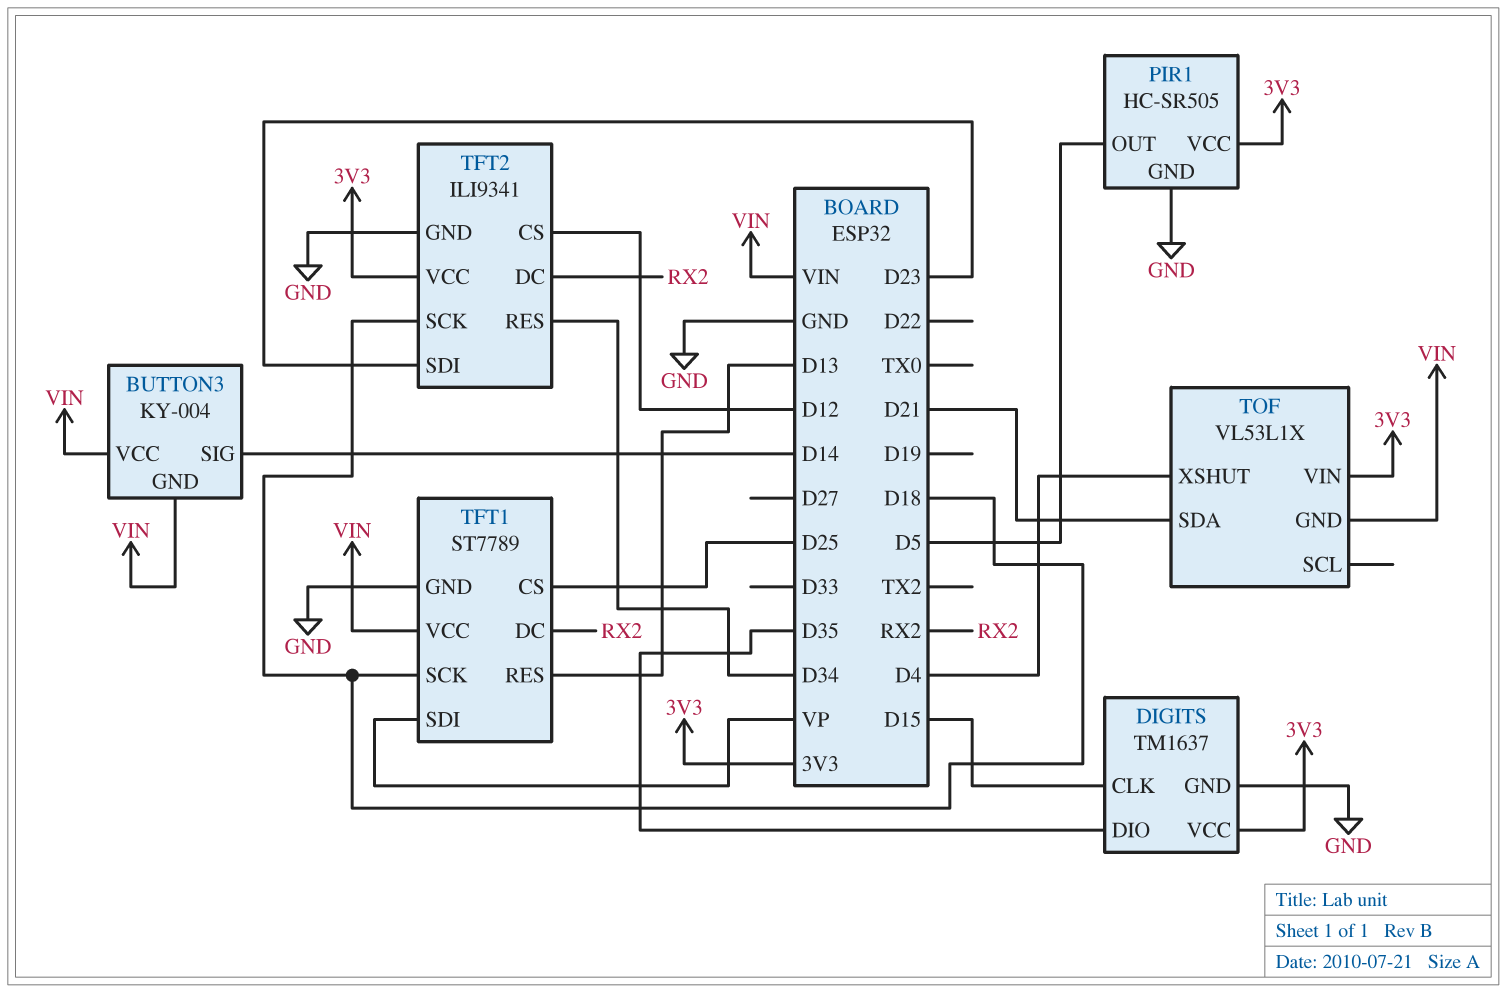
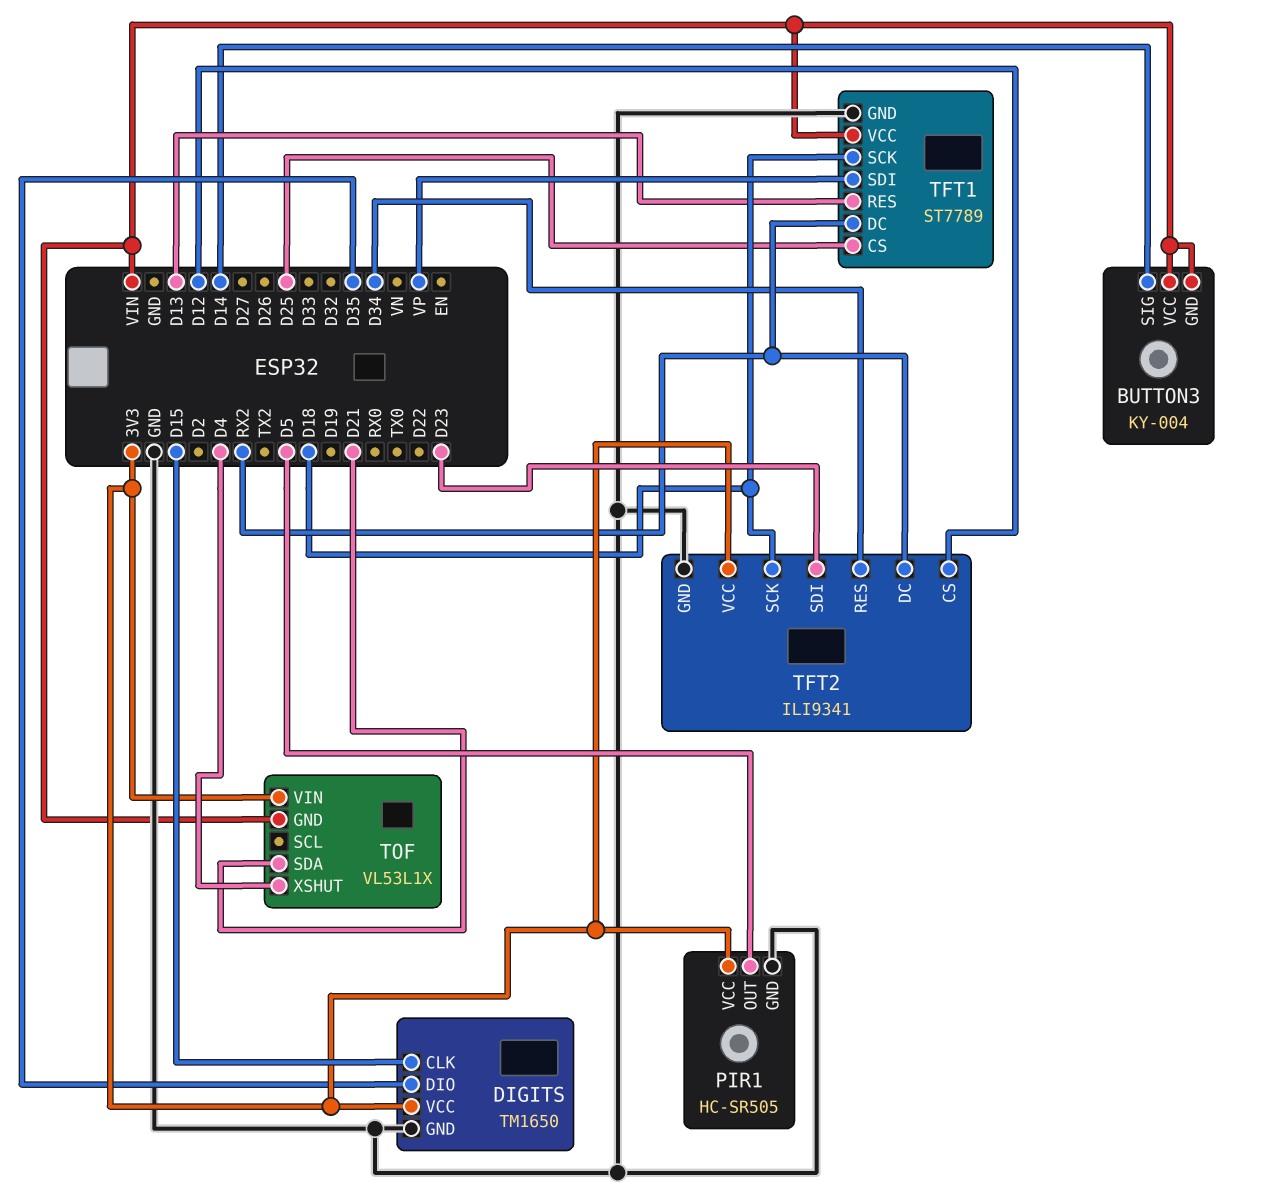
DIGITS: TM1637 -> TM1650

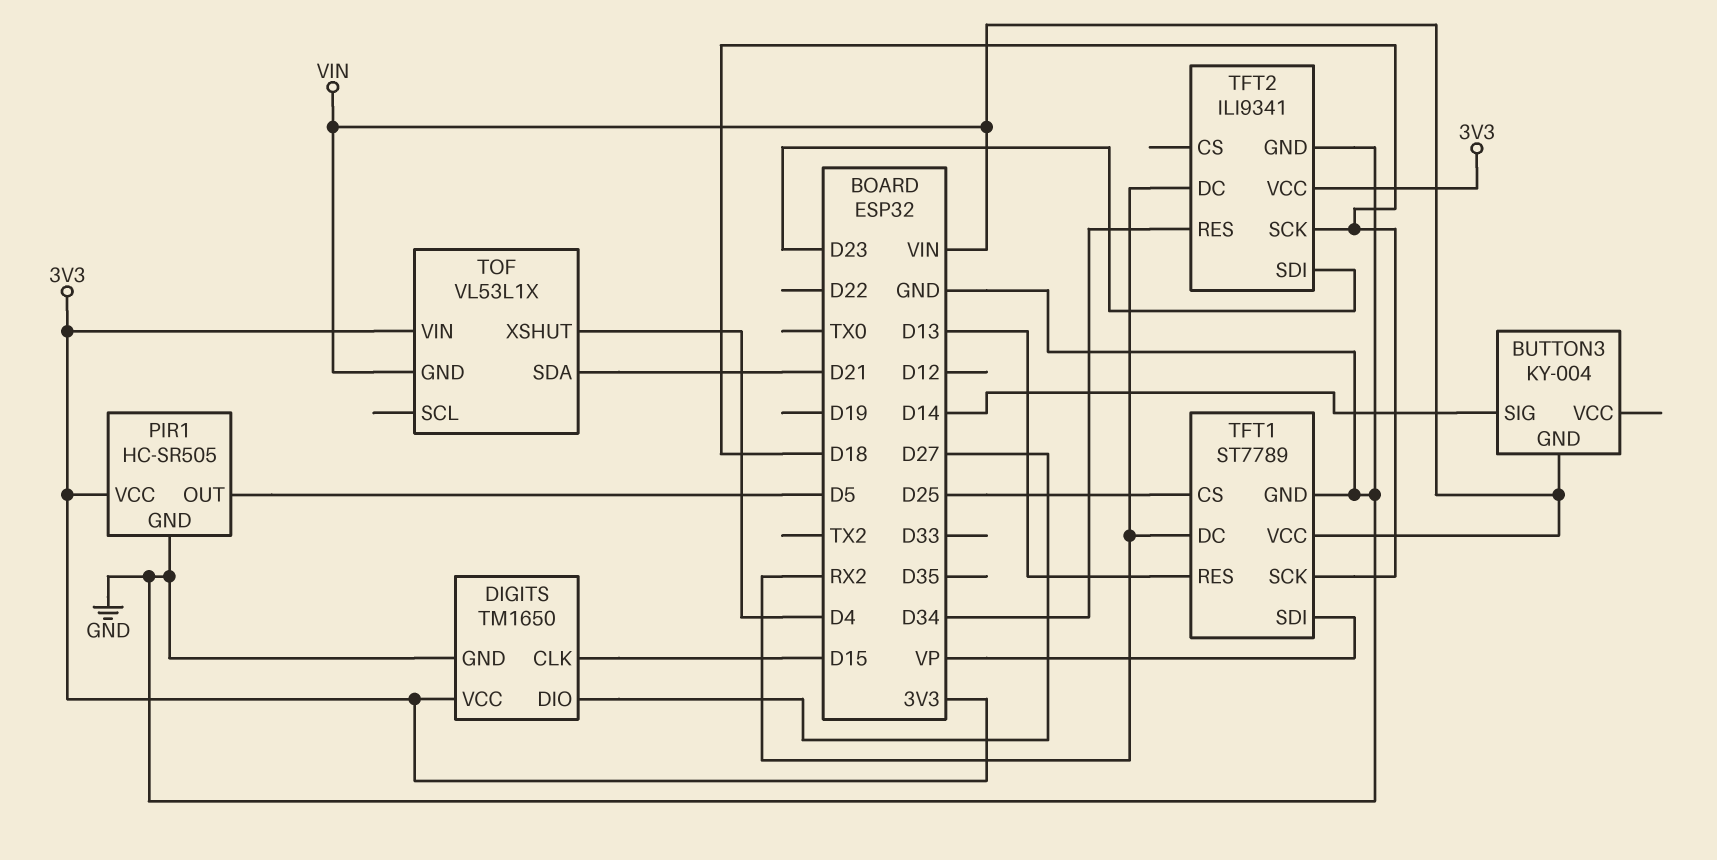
BUTTON3 pin VCC: VIN -> none
DIGITS pin DIO: D35 -> D27
TFT2 pin CS: D12 -> none

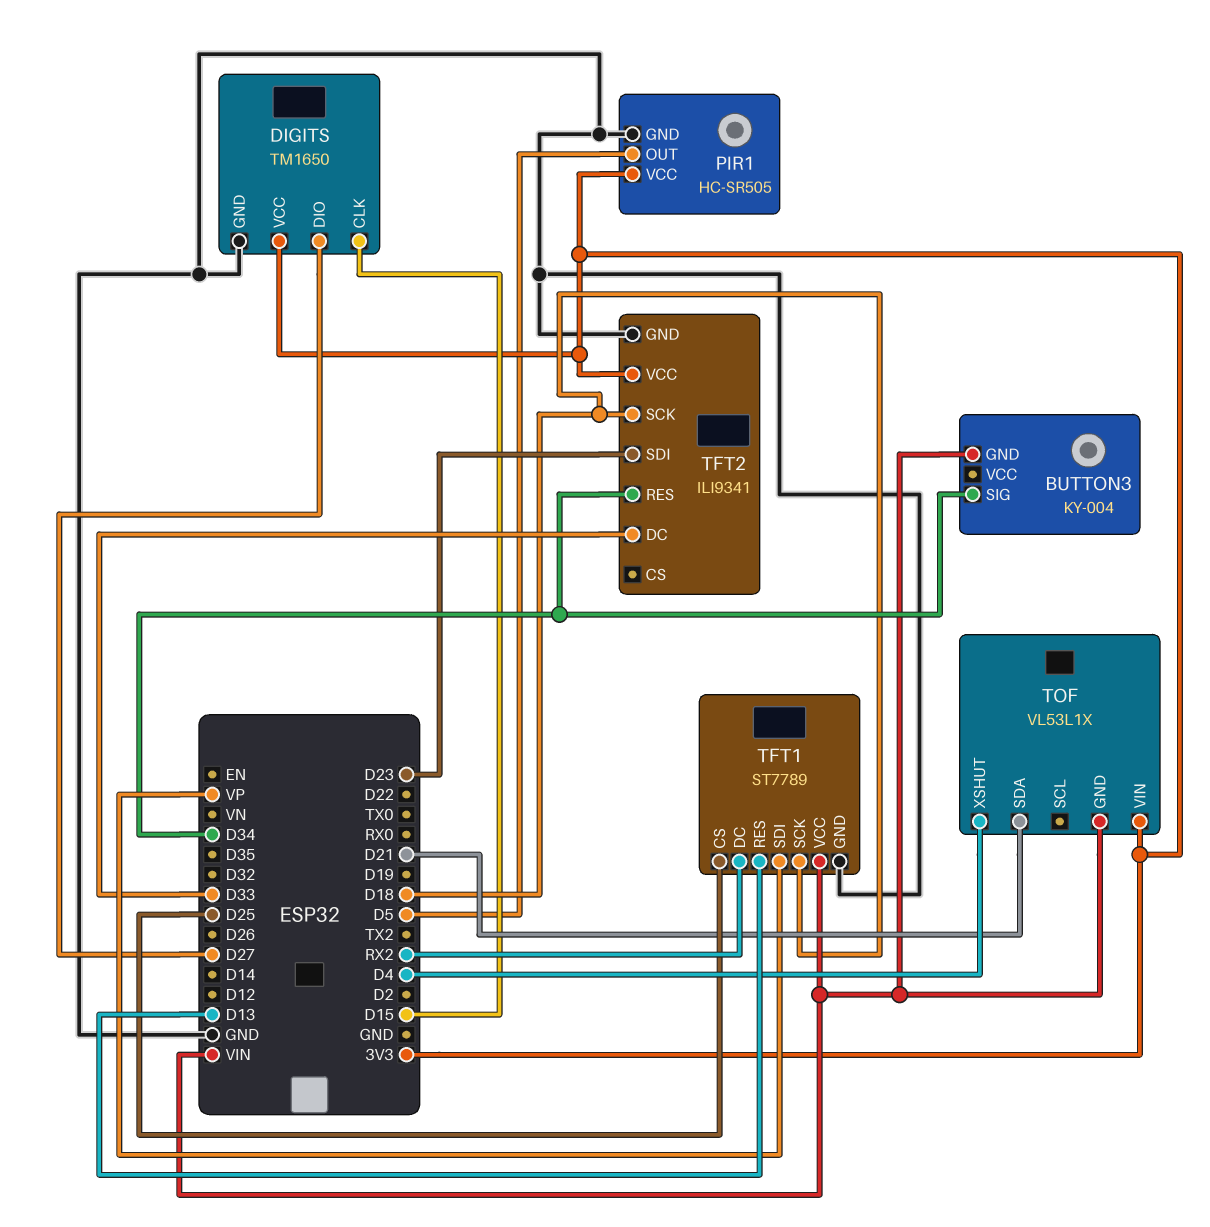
BUTTON3 pin SIG: D14 -> D34
TFT2 pin DC: RX2 -> D33

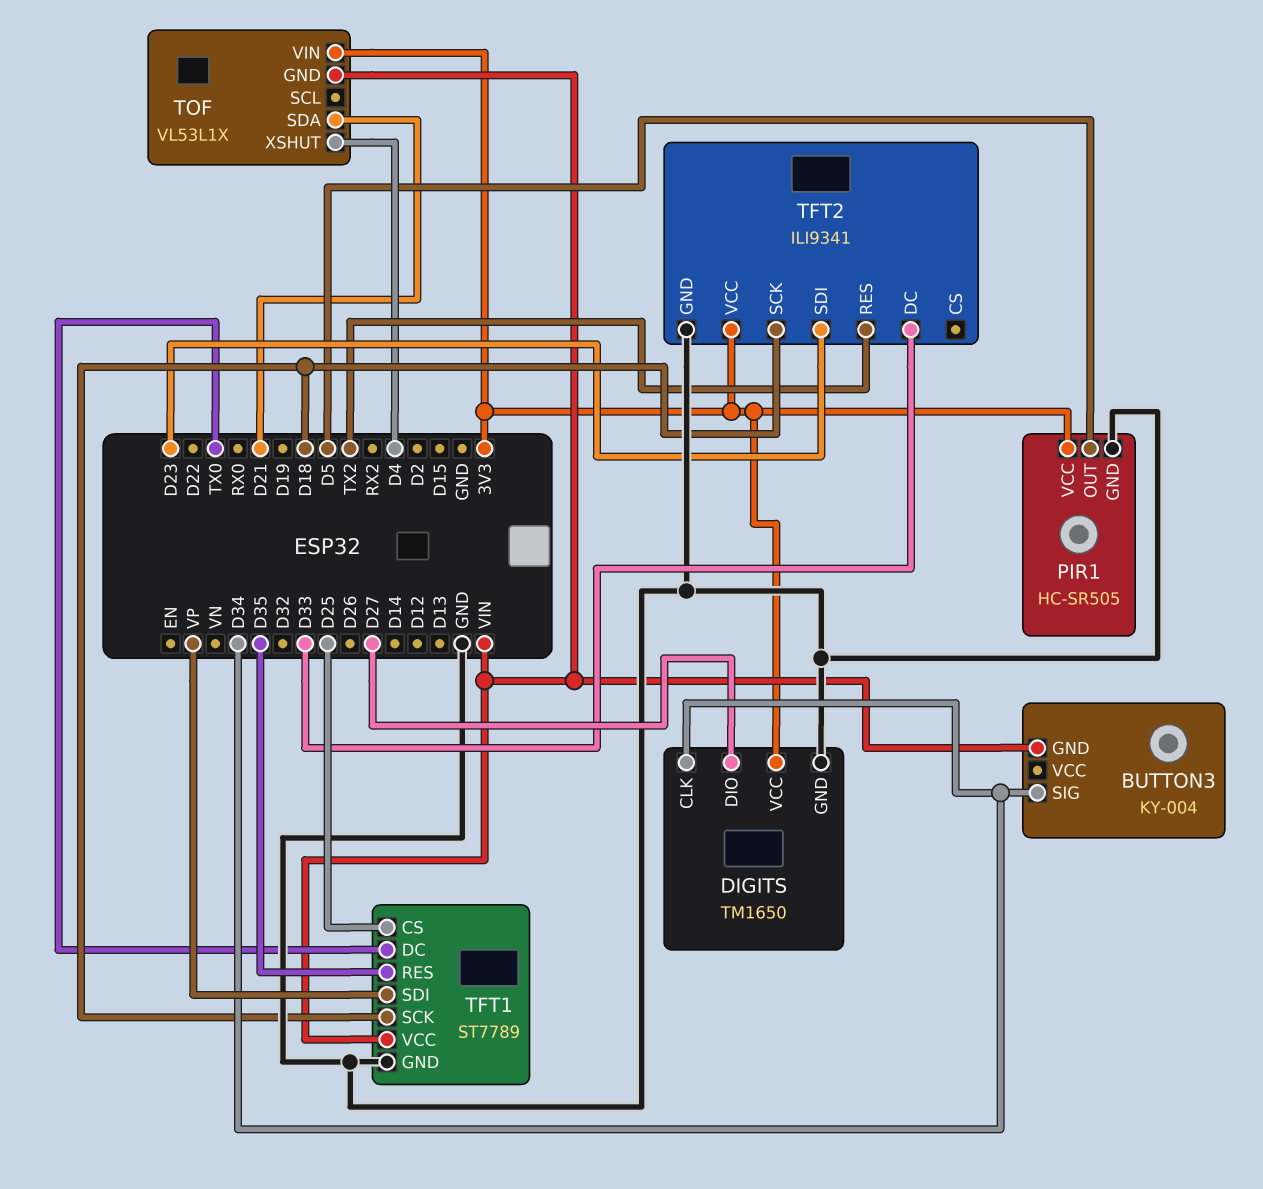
DIGITS pin CLK: D15 -> D34
TFT1 pin DC: RX2 -> TX0
TFT1 pin RES: D13 -> D35
TFT2 pin RES: D34 -> TX2

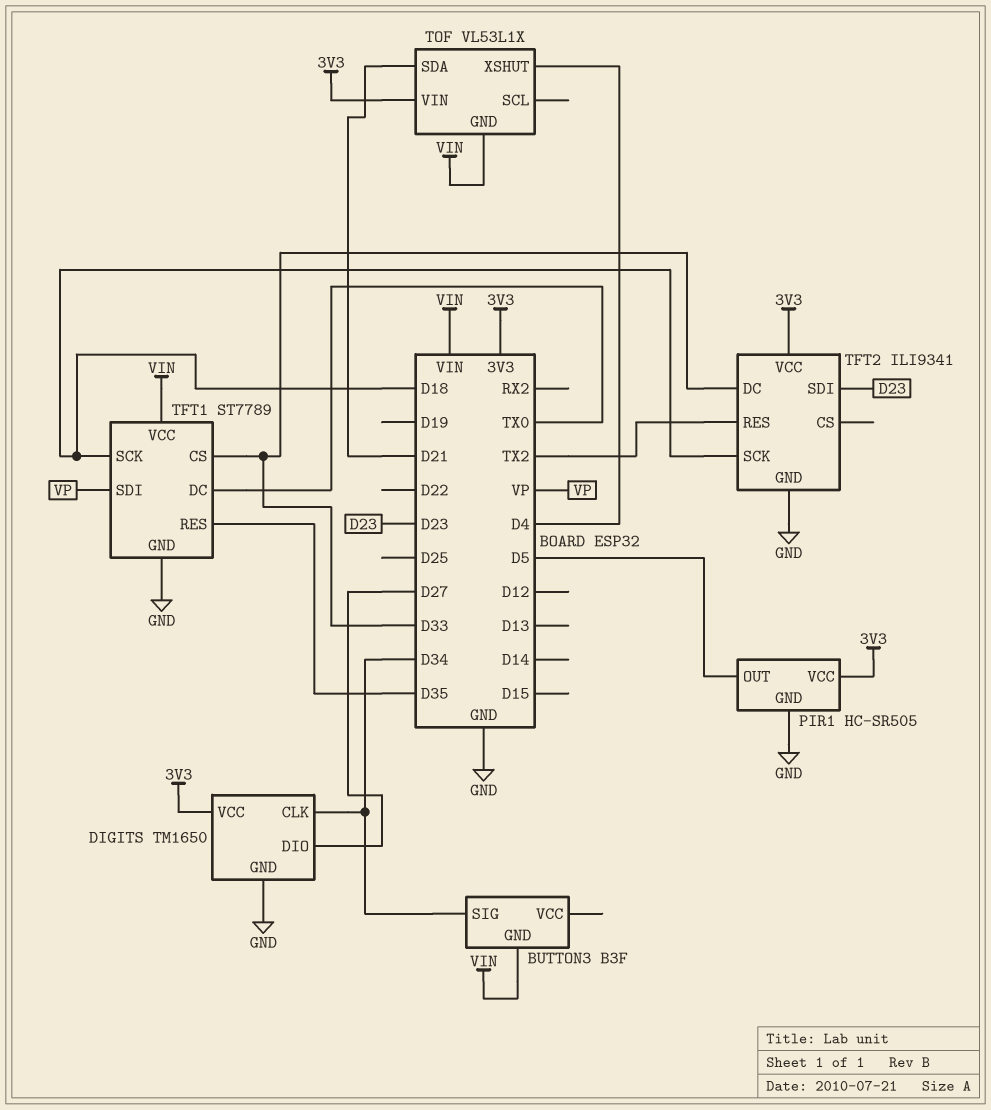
BUTTON3: KY-004 -> B3F
TFT1 pin CS: D25 -> D33

